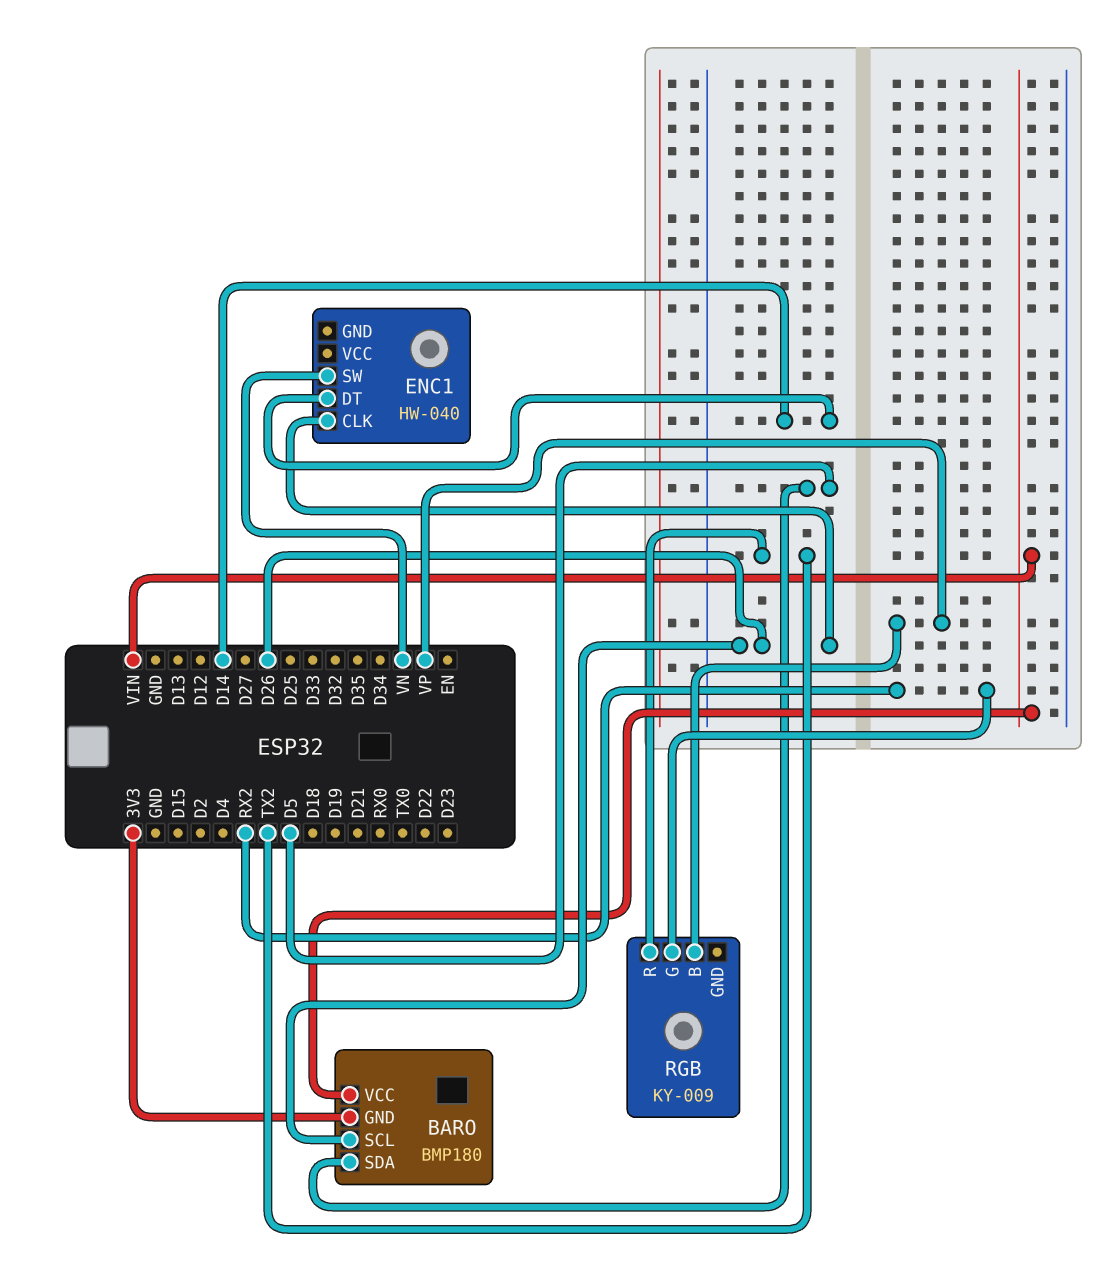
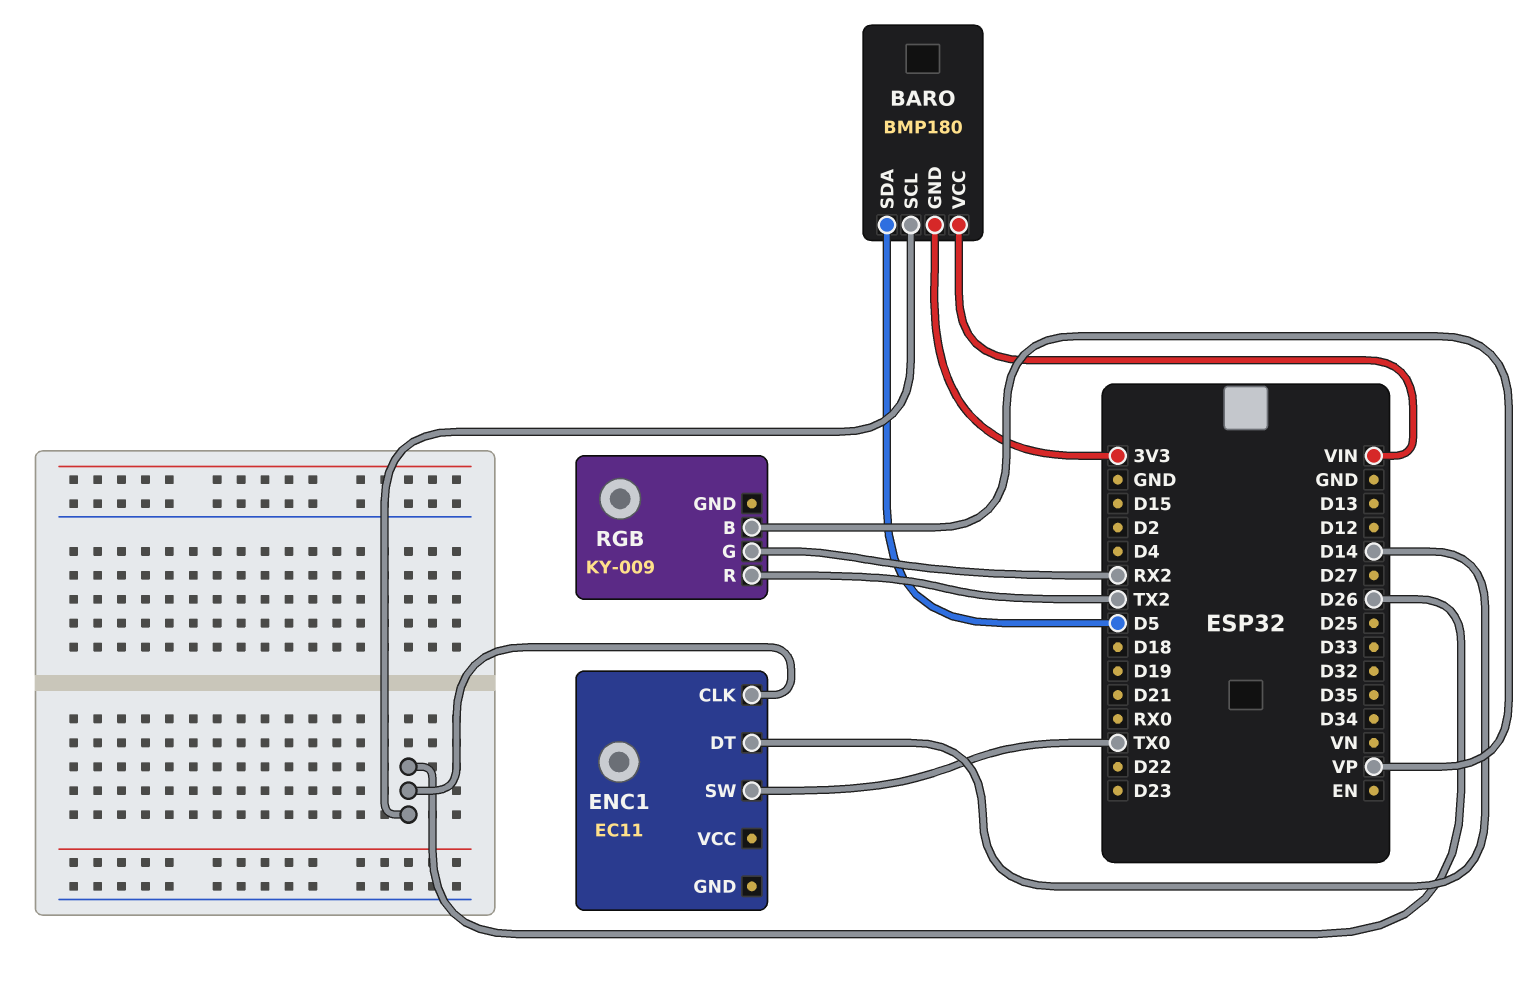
ENC1: HW-040 -> EC11
ENC1 pin SW: VN -> TX0

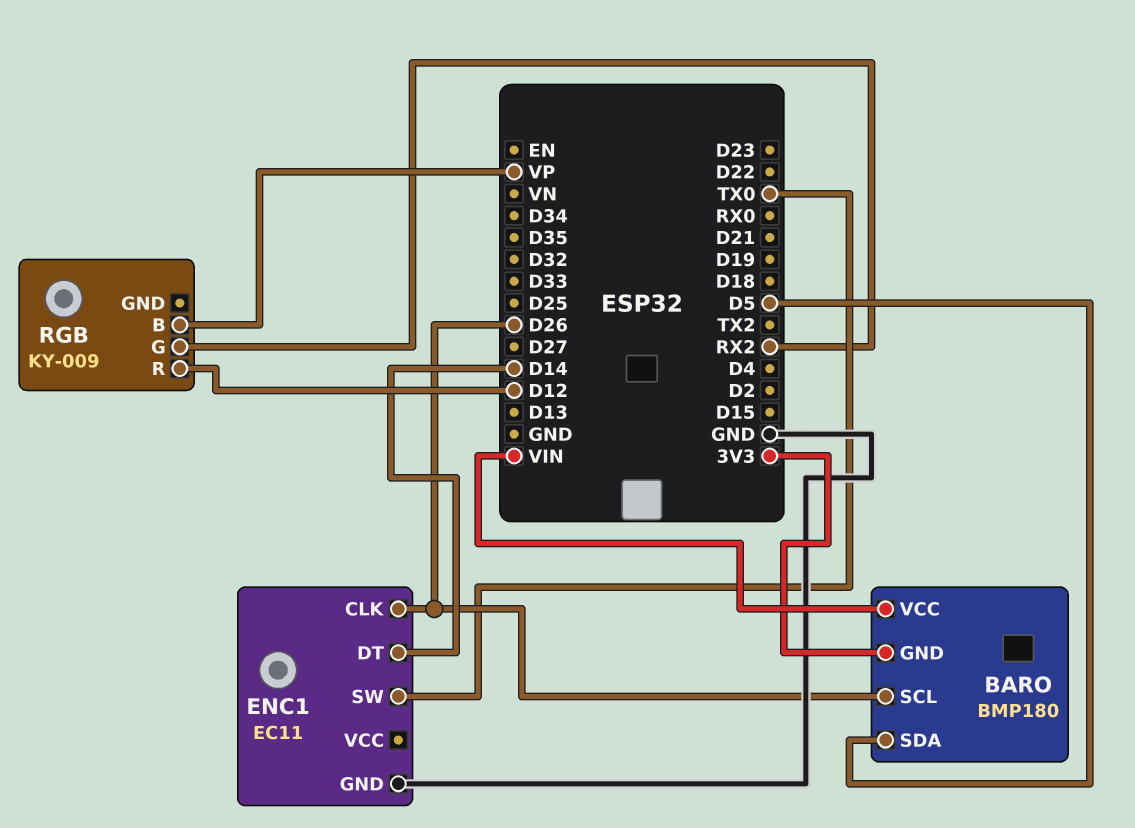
ENC1 pin GND: none -> GND
RGB pin R: TX2 -> D12

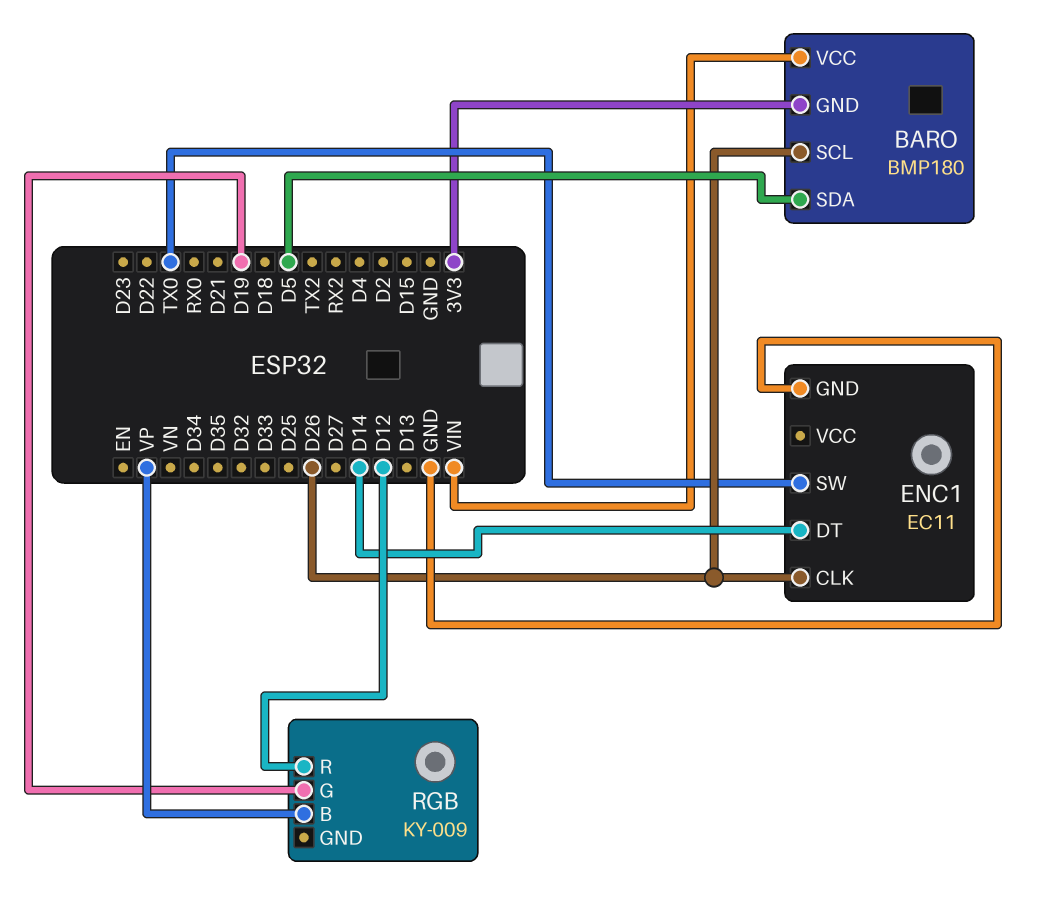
RGB pin G: RX2 -> D19

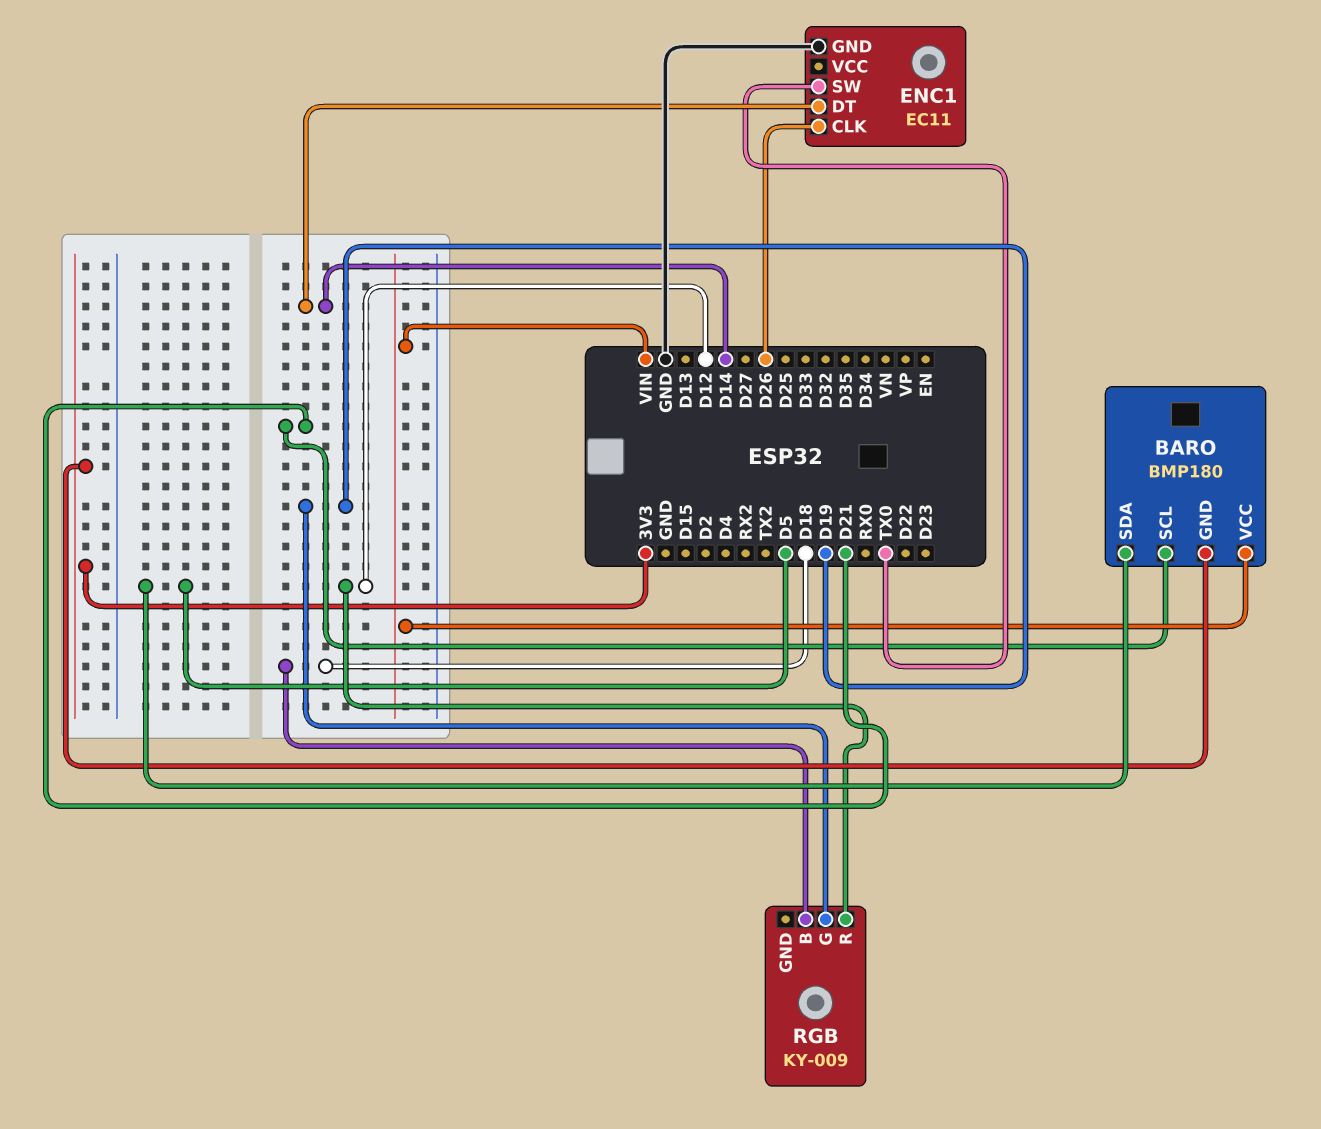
BARO pin SCL: D26 -> D21
RGB pin B: VP -> D18

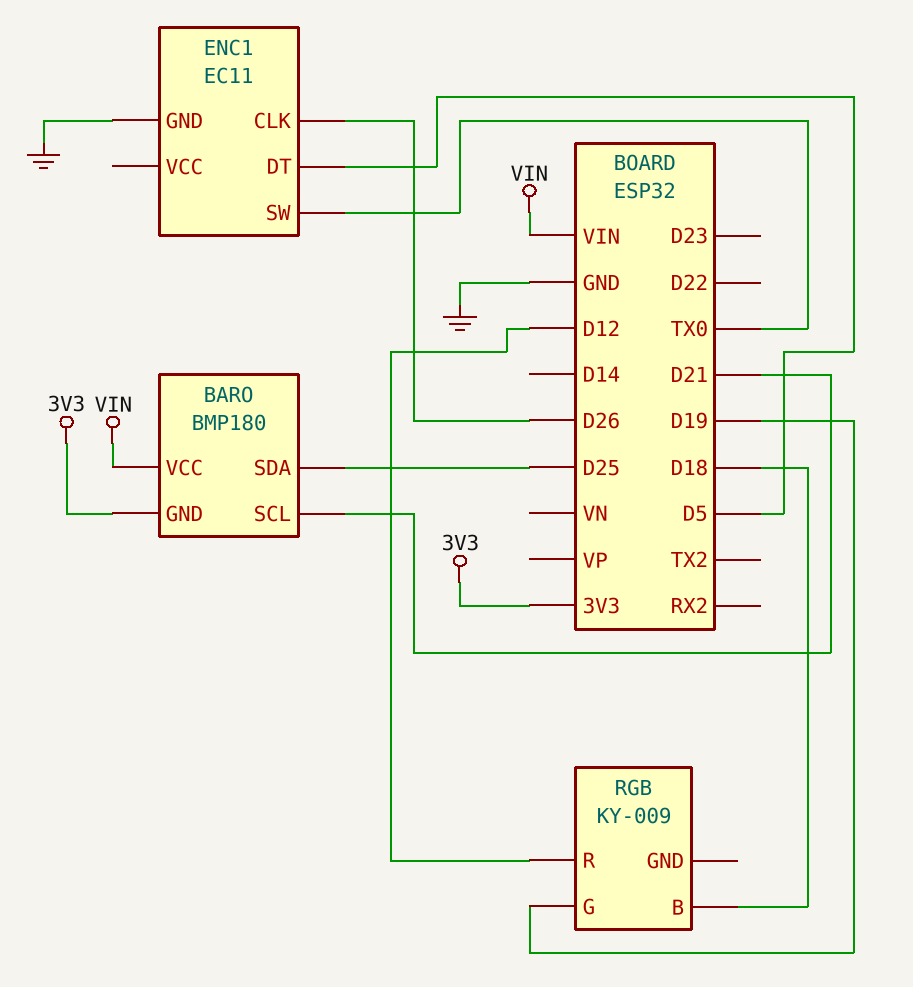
BARO pin SDA: D5 -> D25
ENC1 pin DT: D14 -> D5

